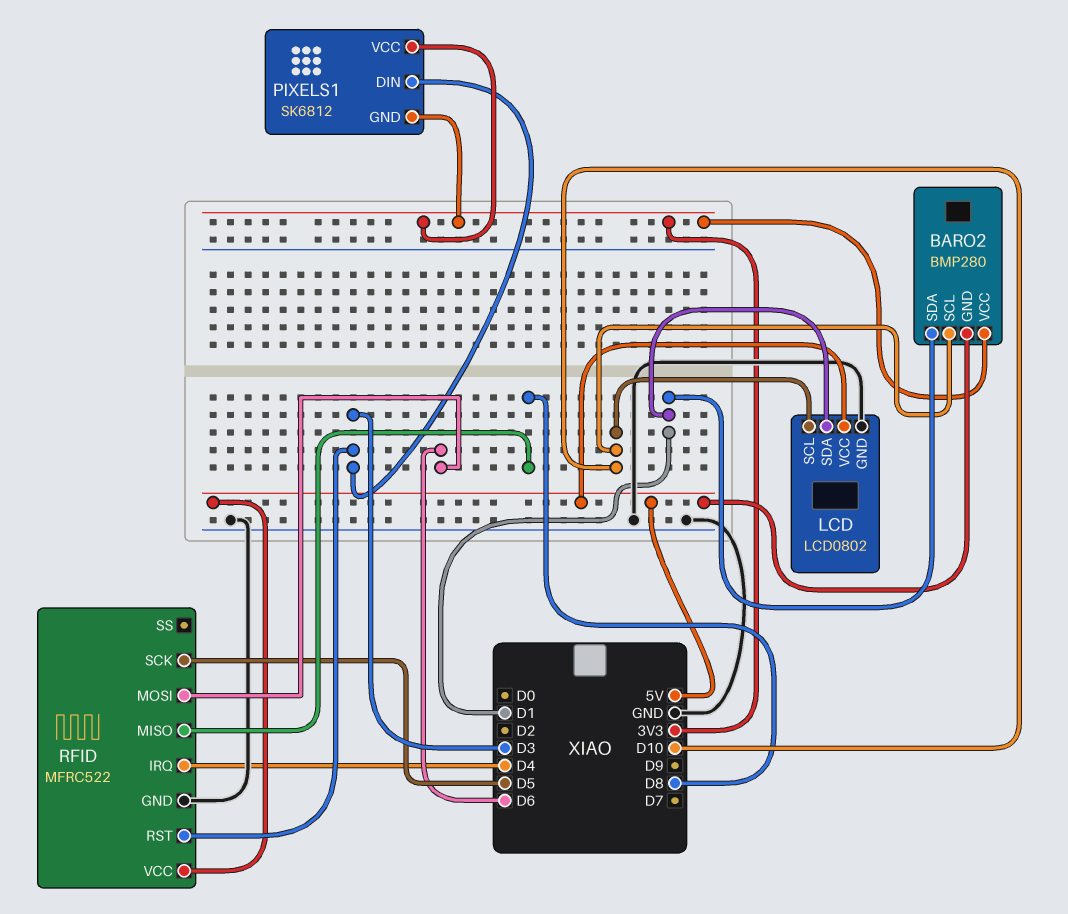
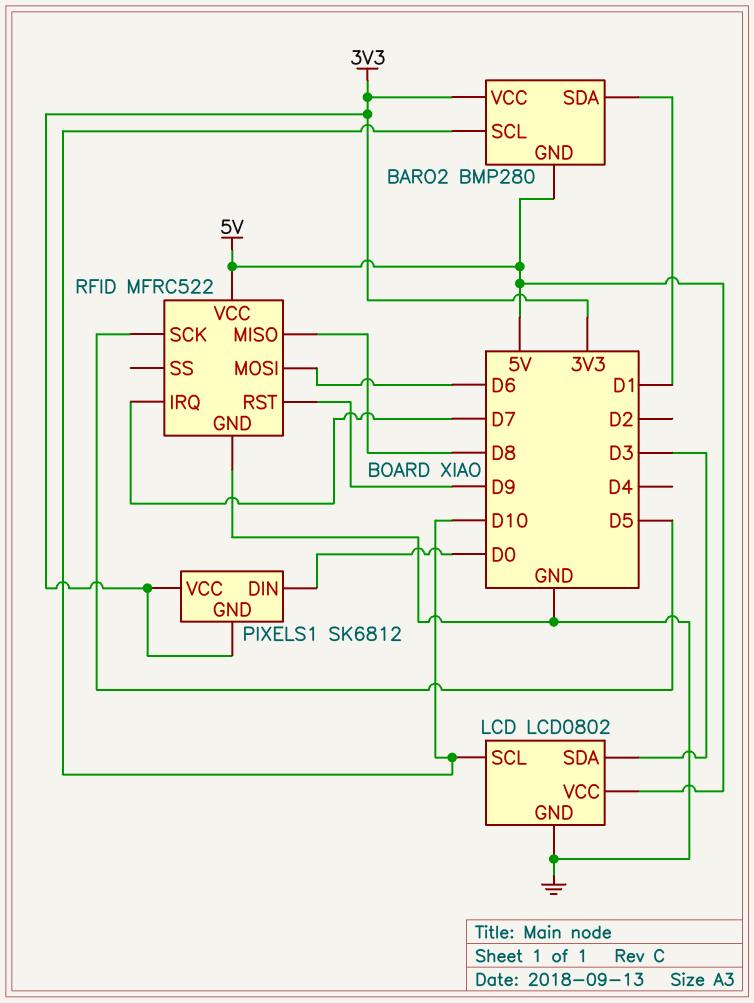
LCD pin SDA: D1 -> D3
PIXELS1 pin DIN: D3 -> D0
RFID pin IRQ: D4 -> D7
RFID pin RST: D3 -> D9

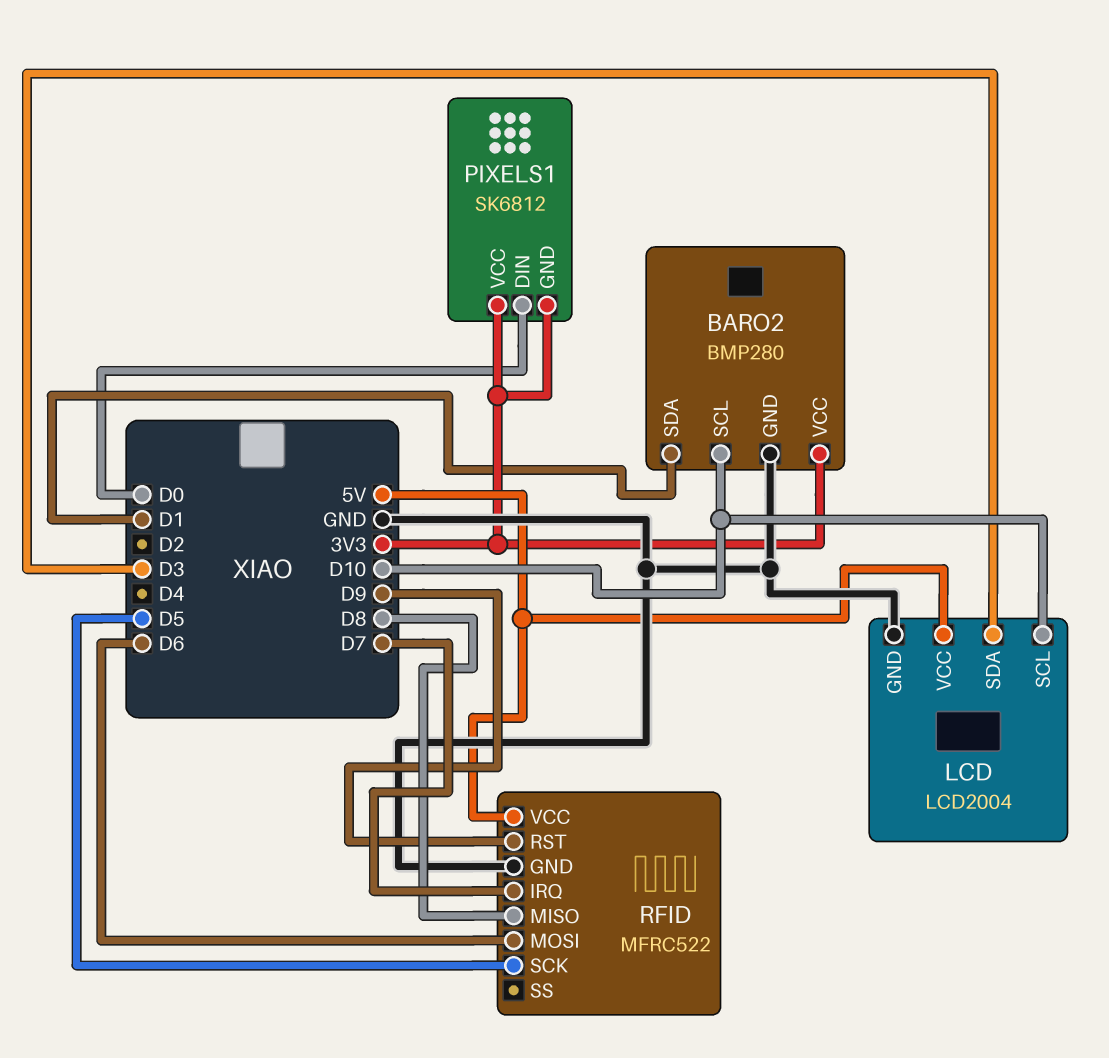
BARO2 pin GND: 5V -> GND
LCD: LCD0802 -> LCD2004

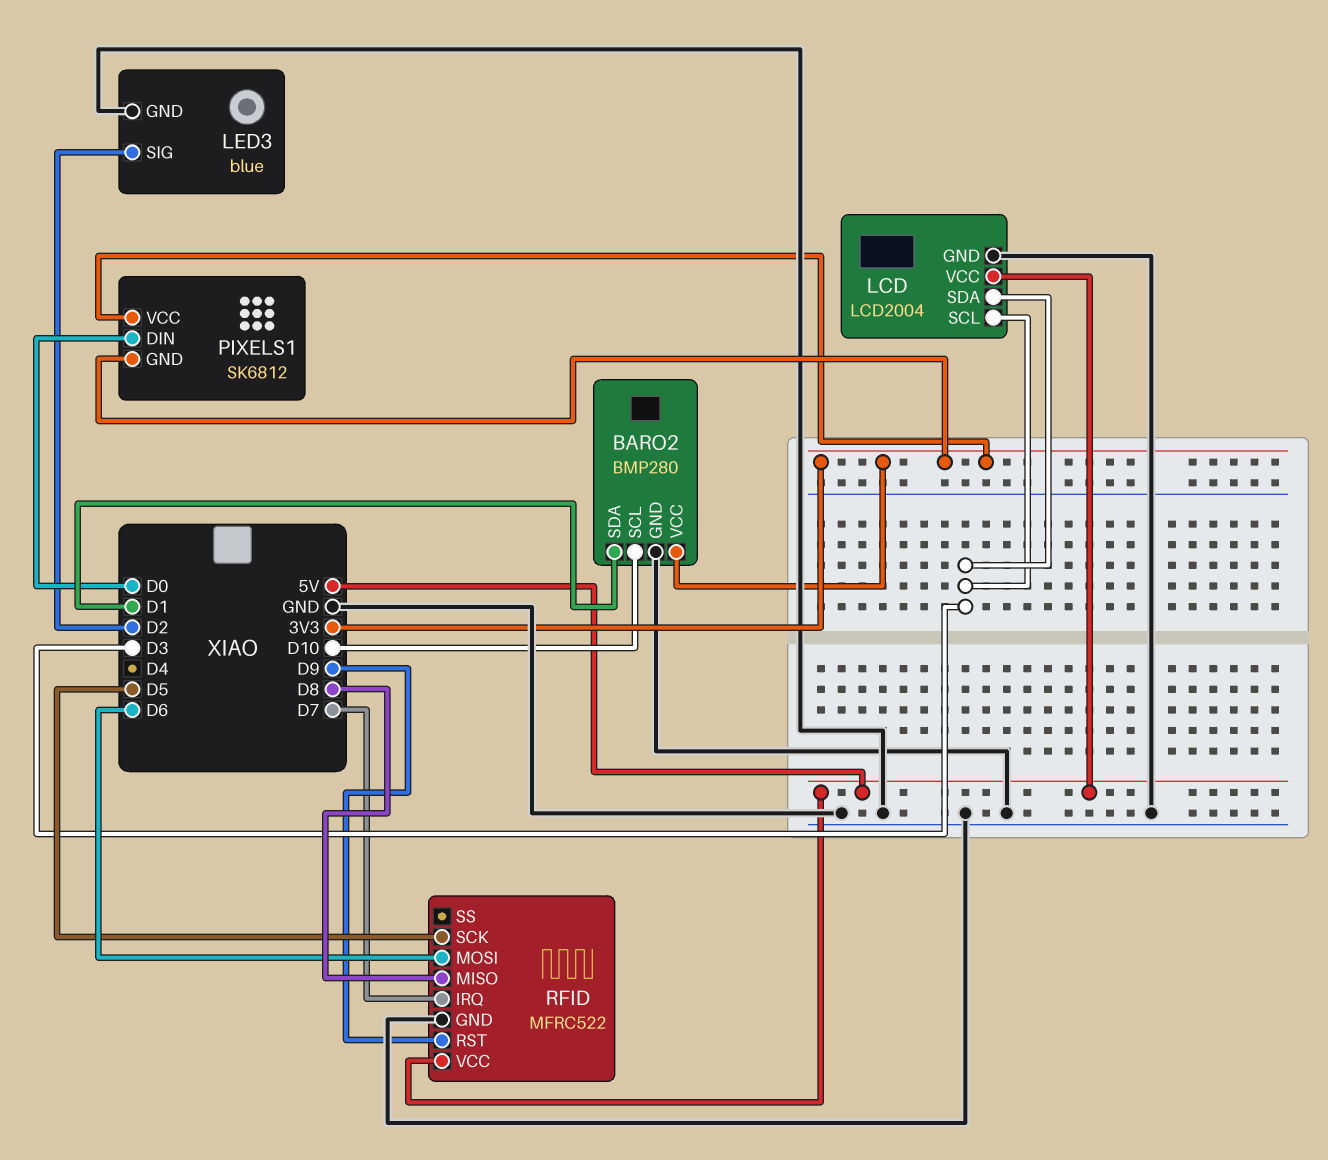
LCD pin SCL: D10 -> D3
LED3: none -> blue
LED3 pin GND: none -> GND
LED3 pin SIG: none -> D2

